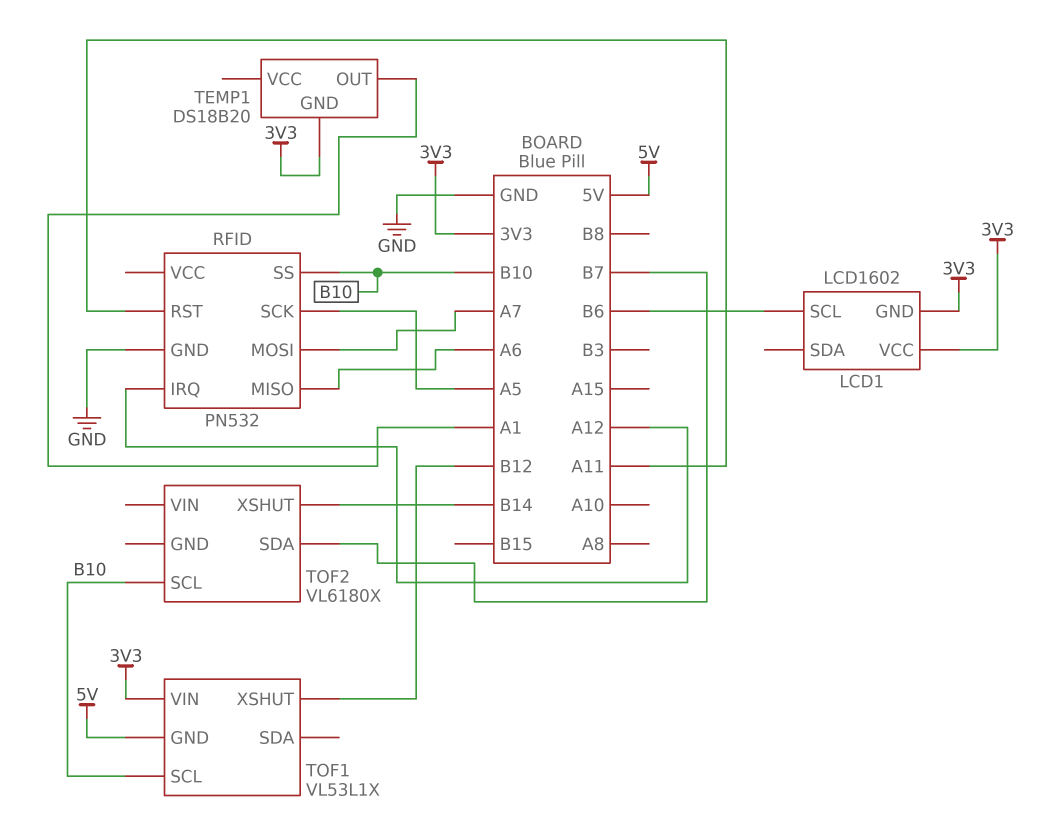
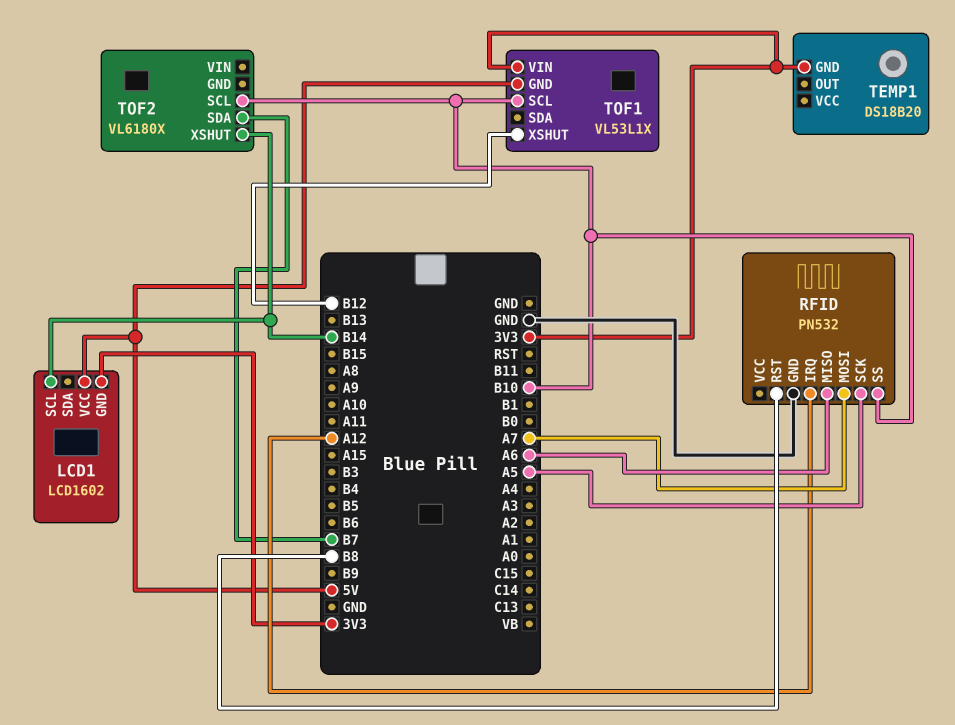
LCD1 pin SCL: B6 -> B14
LCD1 pin VCC: 3V3 -> 5V
RFID pin RST: A11 -> B8
TEMP1 pin OUT: A1 -> none

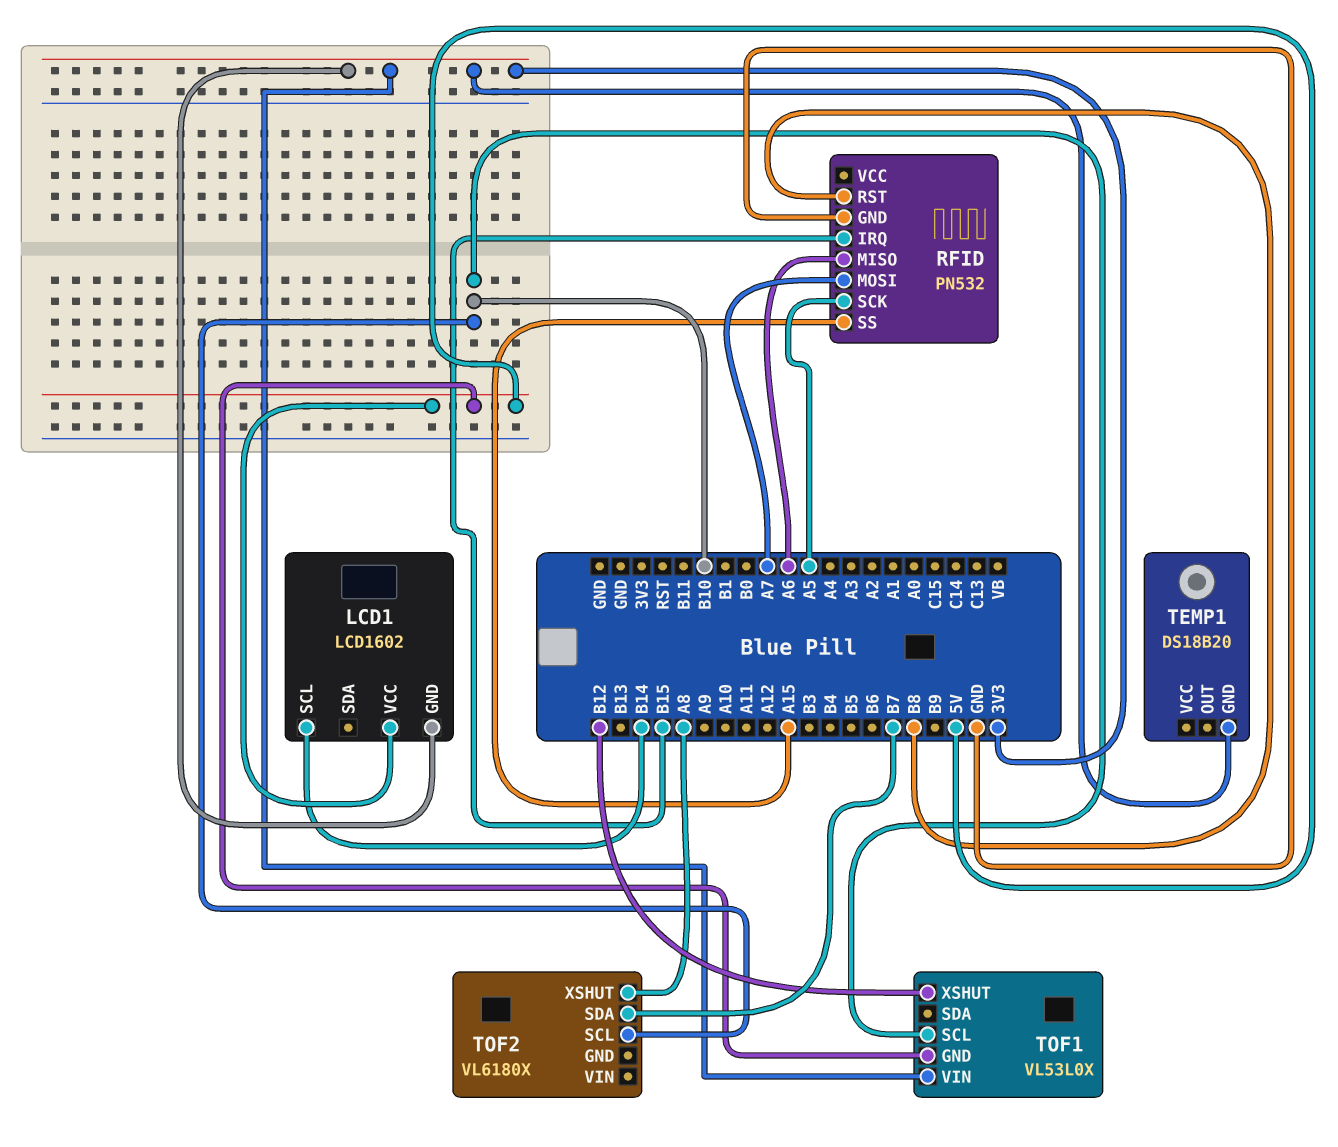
RFID pin IRQ: A12 -> B15
RFID pin SS: B10 -> A15
TOF1: VL53L1X -> VL53L0X
TOF2 pin XSHUT: B14 -> A8

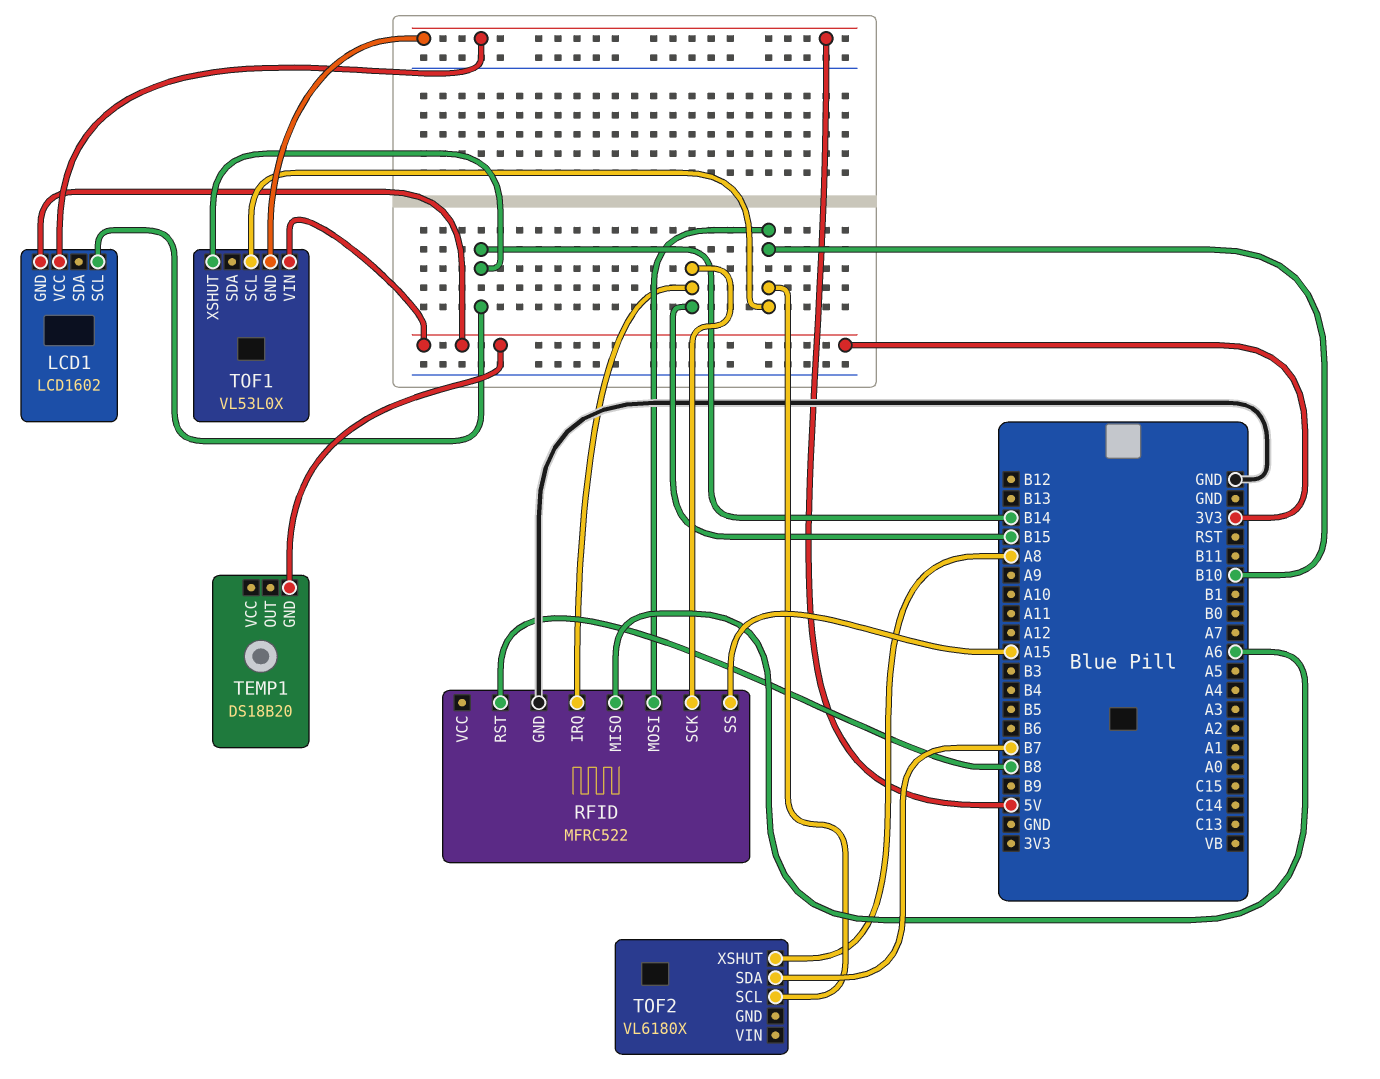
RFID: PN532 -> MFRC522
RFID pin MOSI: A7 -> B10
RFID pin SCK: A5 -> B15
TOF1 pin XSHUT: B12 -> B14

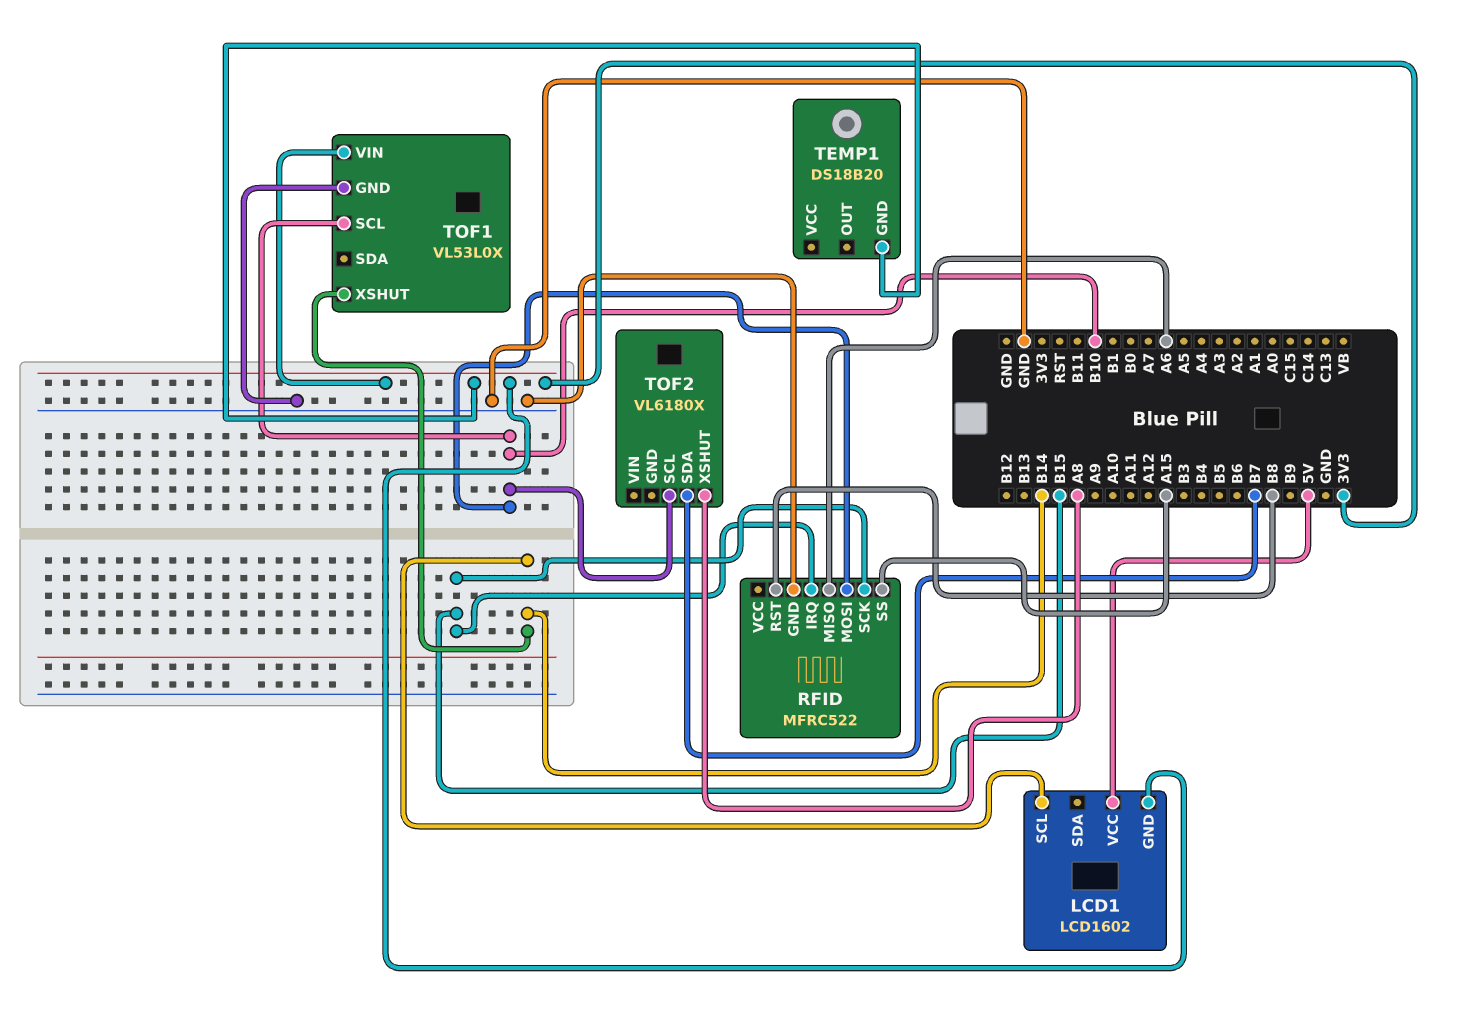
TOF1 pin GND: 5V -> GND

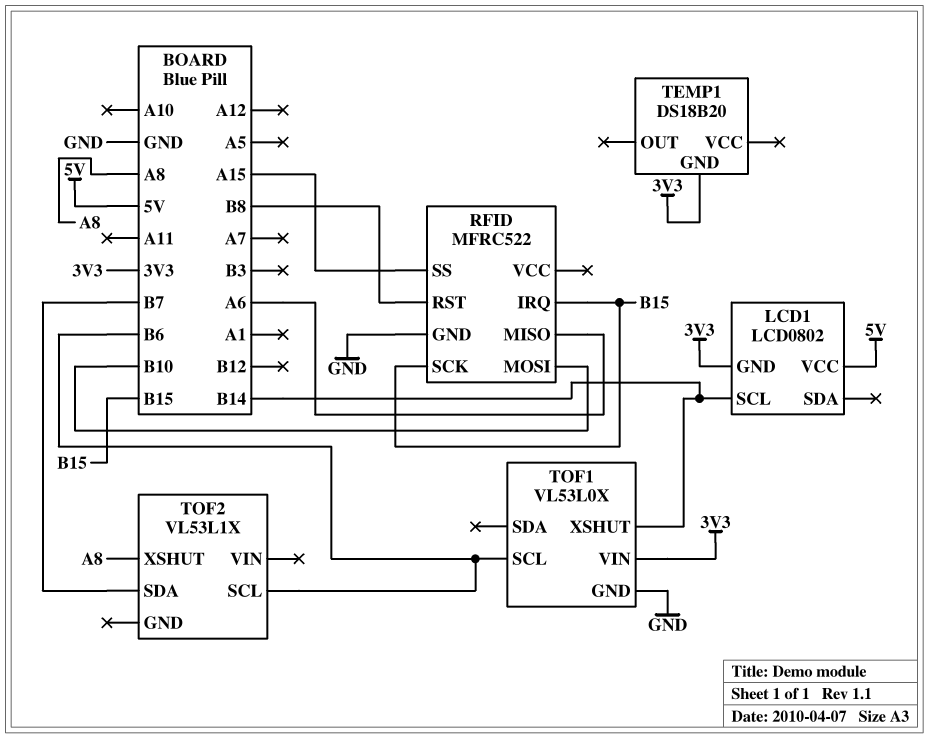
LCD1: LCD1602 -> LCD0802
TOF1 pin SCL: B10 -> B6
TOF2: VL6180X -> VL53L1X
TOF2 pin SCL: B10 -> B6

